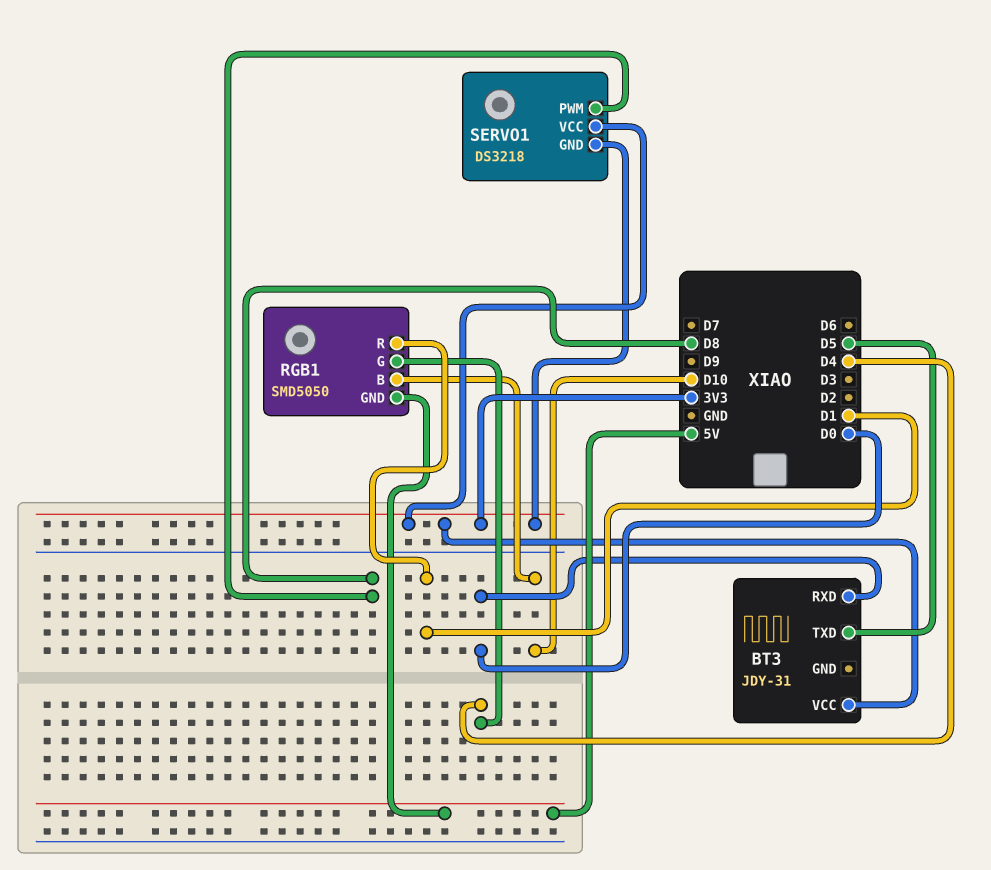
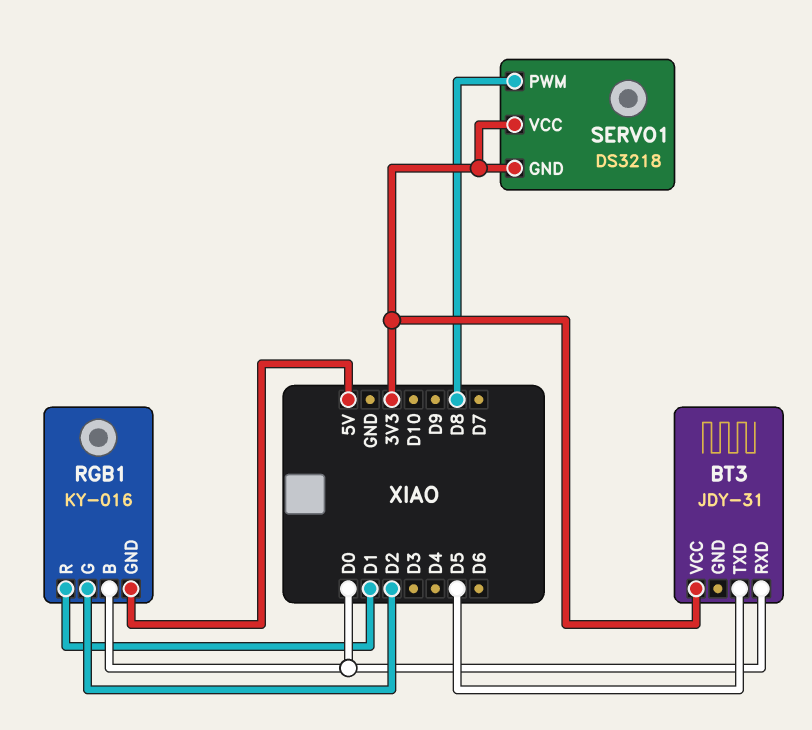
RGB1: SMD5050 -> KY-016
RGB1 pin B: D10 -> D0
RGB1 pin G: D4 -> D2

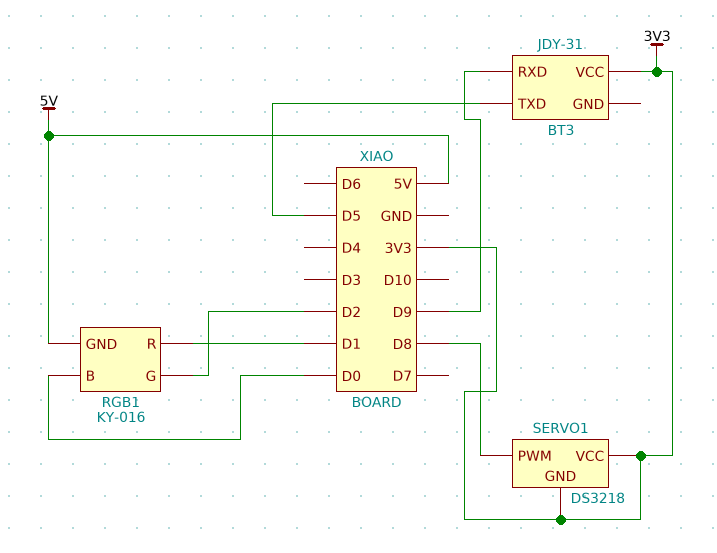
BT3 pin RXD: D0 -> D9

